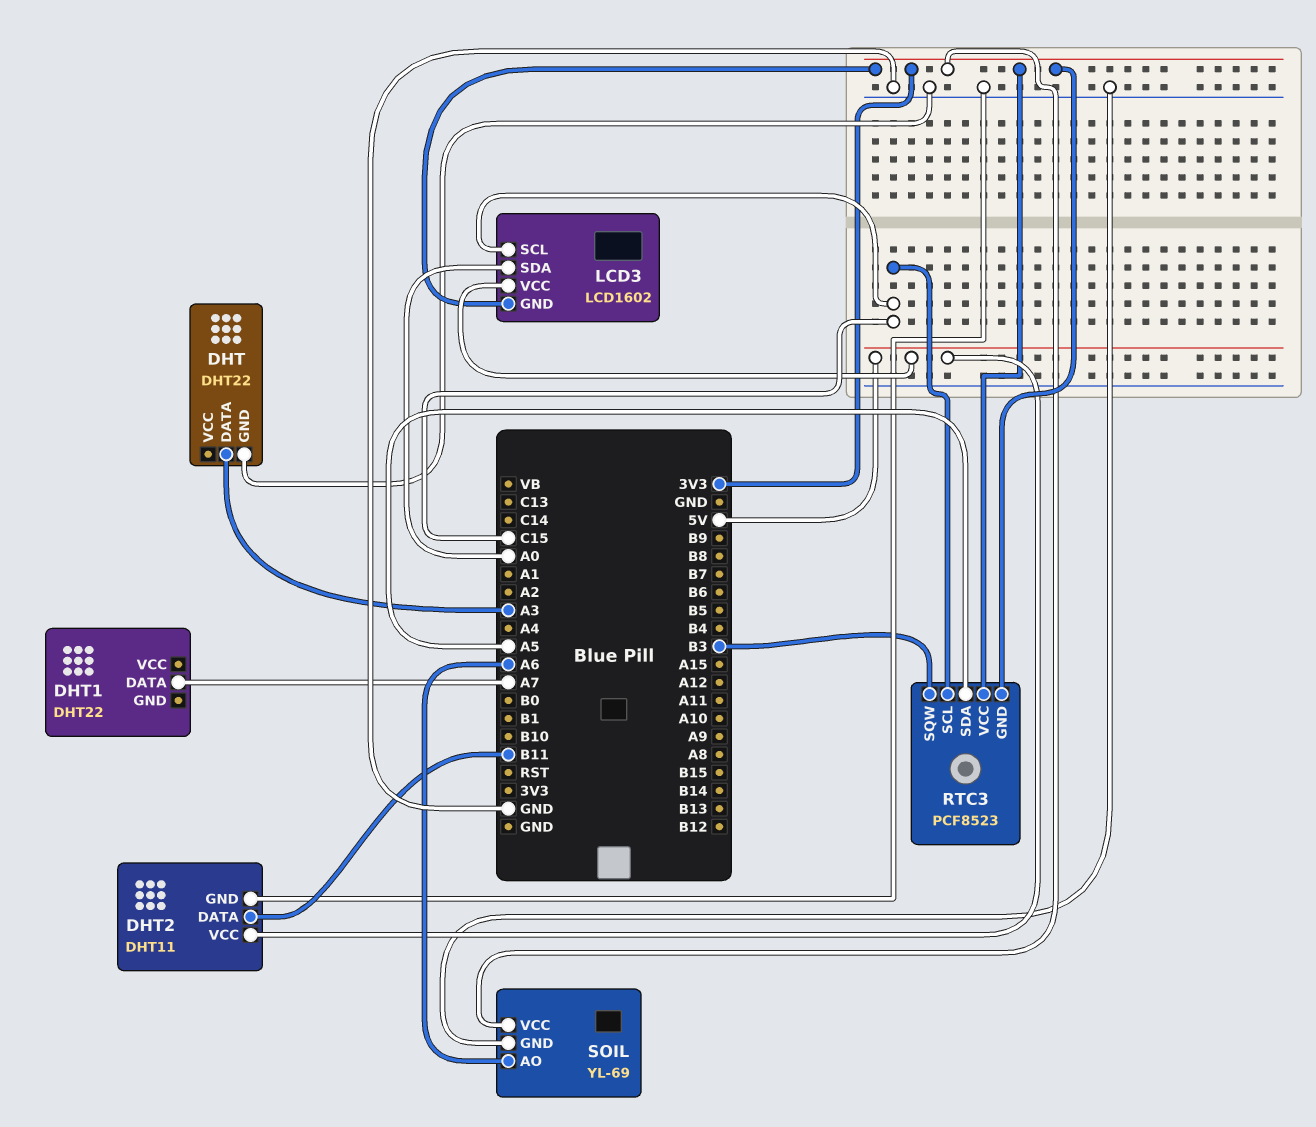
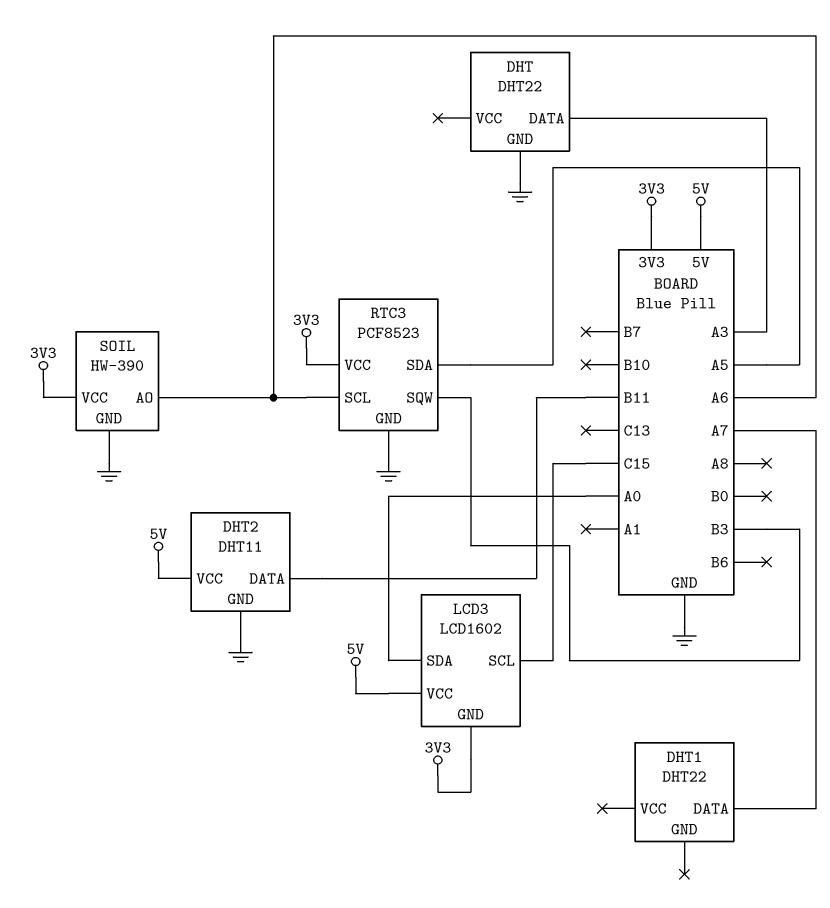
RTC3 pin GND: 3V3 -> GND
RTC3 pin SCL: C15 -> A6
SOIL: YL-69 -> HW-390

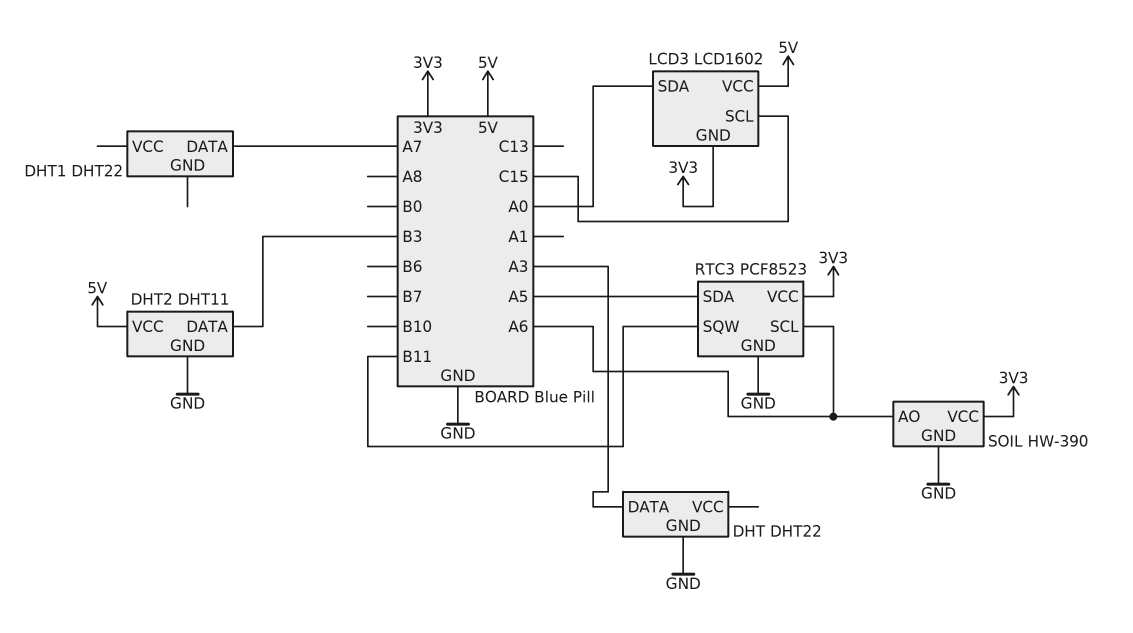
DHT2 pin DATA: B11 -> B3
RTC3 pin SQW: B3 -> B11

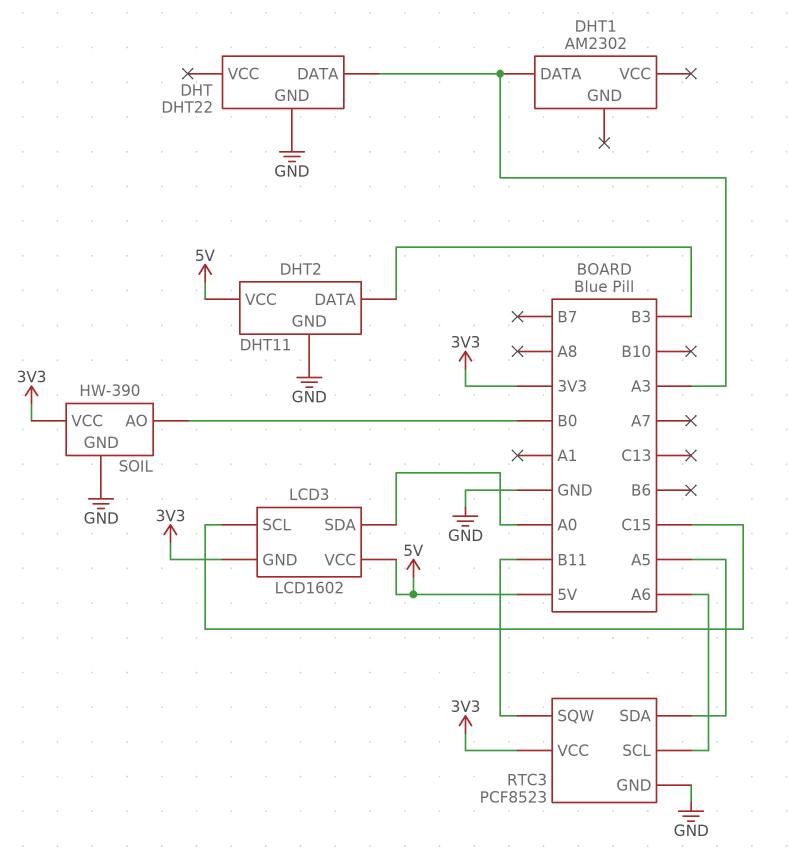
DHT1: DHT22 -> AM2302
DHT1 pin DATA: A7 -> A3
SOIL pin AO: A6 -> B0

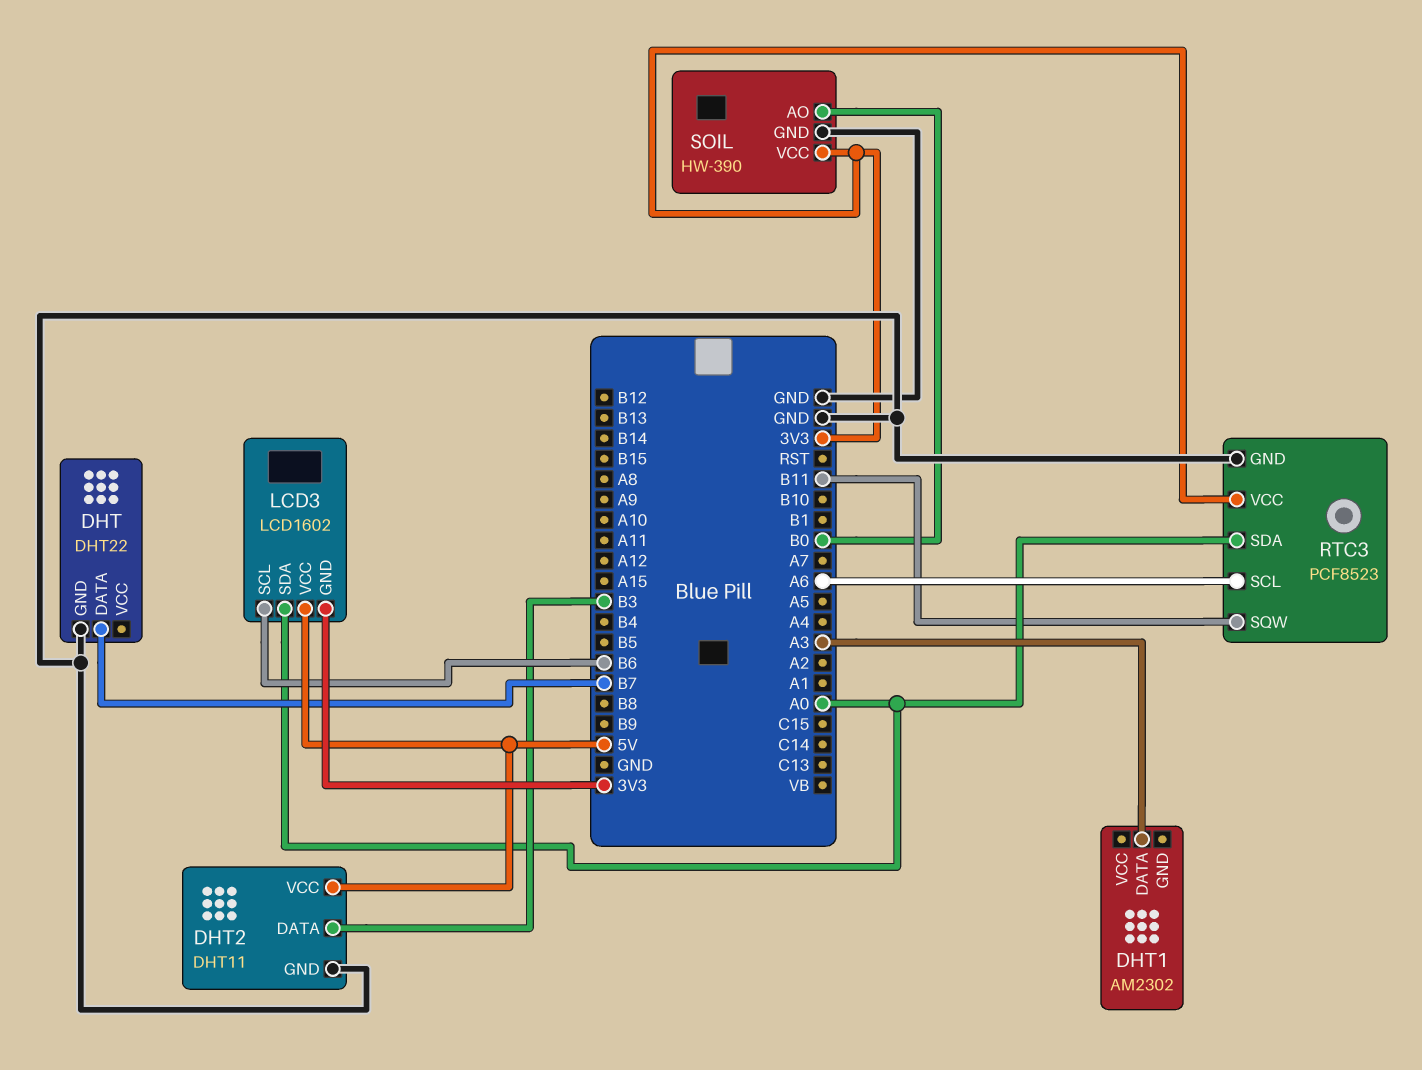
DHT pin DATA: A3 -> B7
LCD3 pin SCL: C15 -> B6
RTC3 pin SDA: A5 -> A0

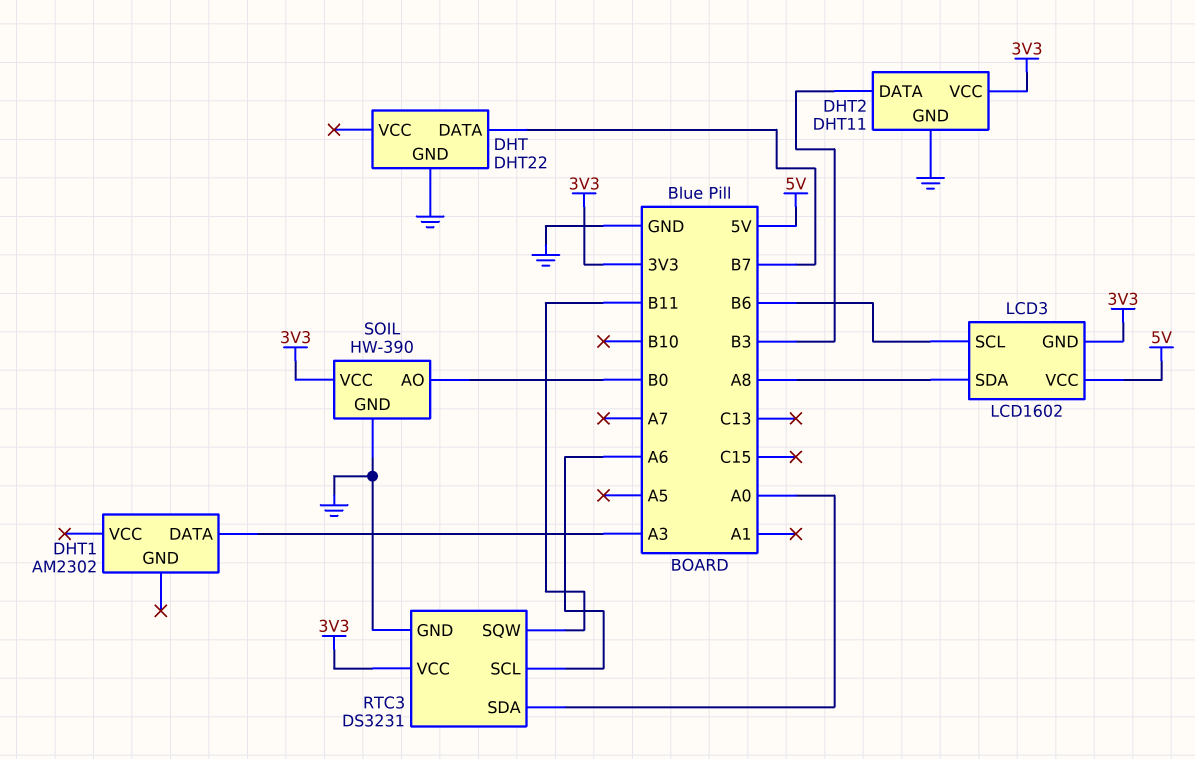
DHT2 pin VCC: 5V -> 3V3
LCD3 pin SDA: A0 -> A8
RTC3: PCF8523 -> DS3231

